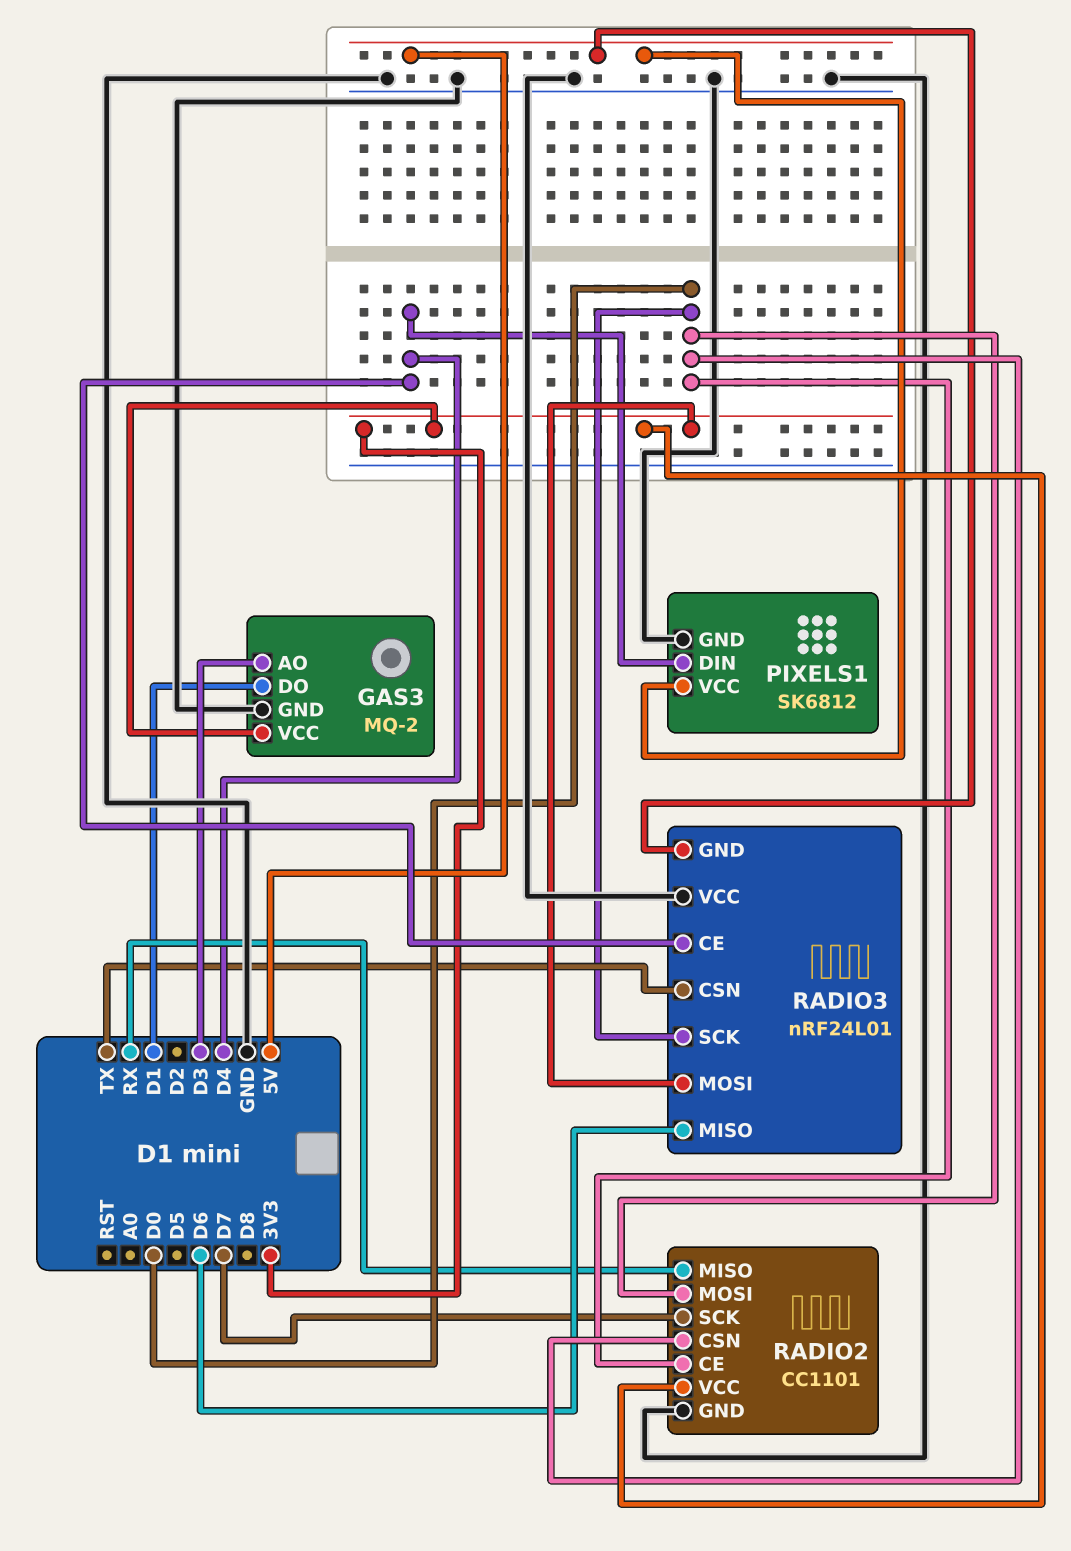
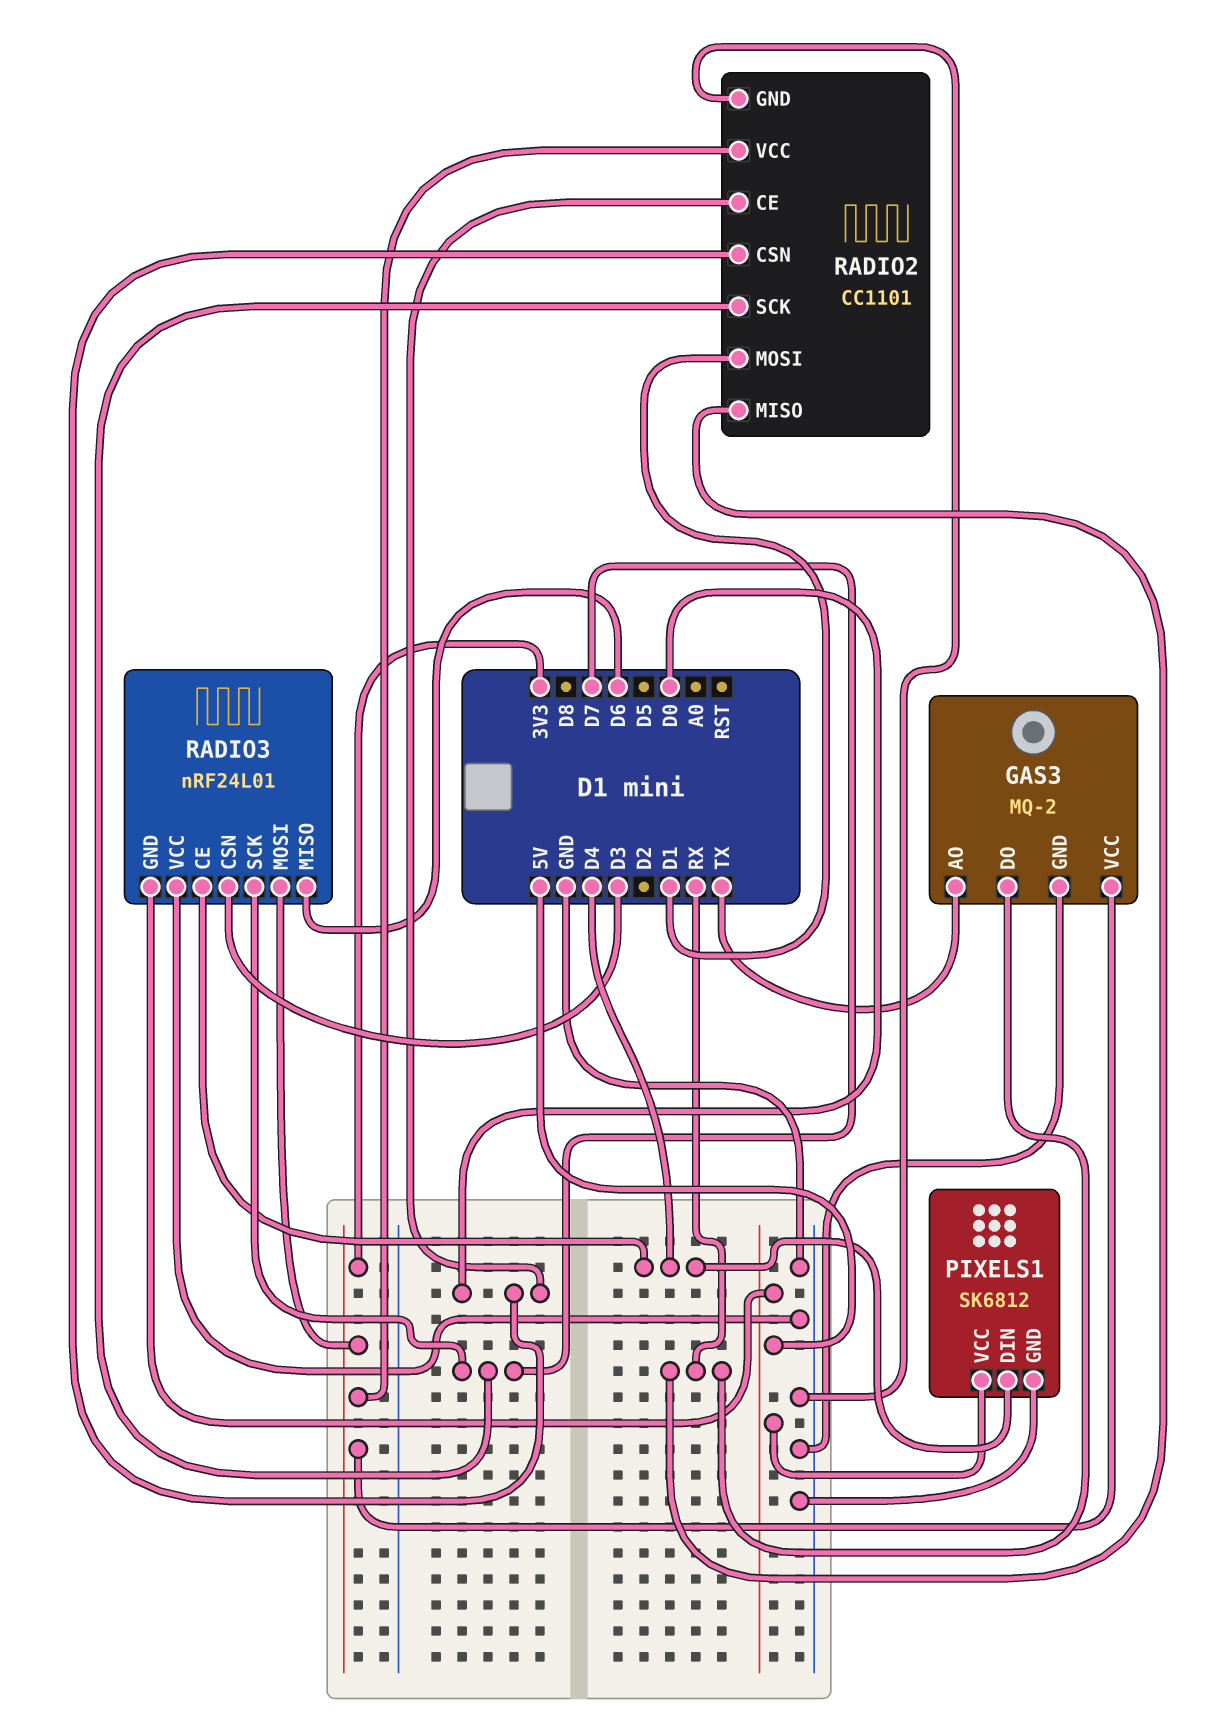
GAS3 pin AO: D3 -> TX
GAS3 pin DO: D1 -> RX
RADIO2 pin MOSI: D0 -> D1
RADIO3 pin CSN: TX -> D3
RADIO3 pin SCK: D0 -> D7

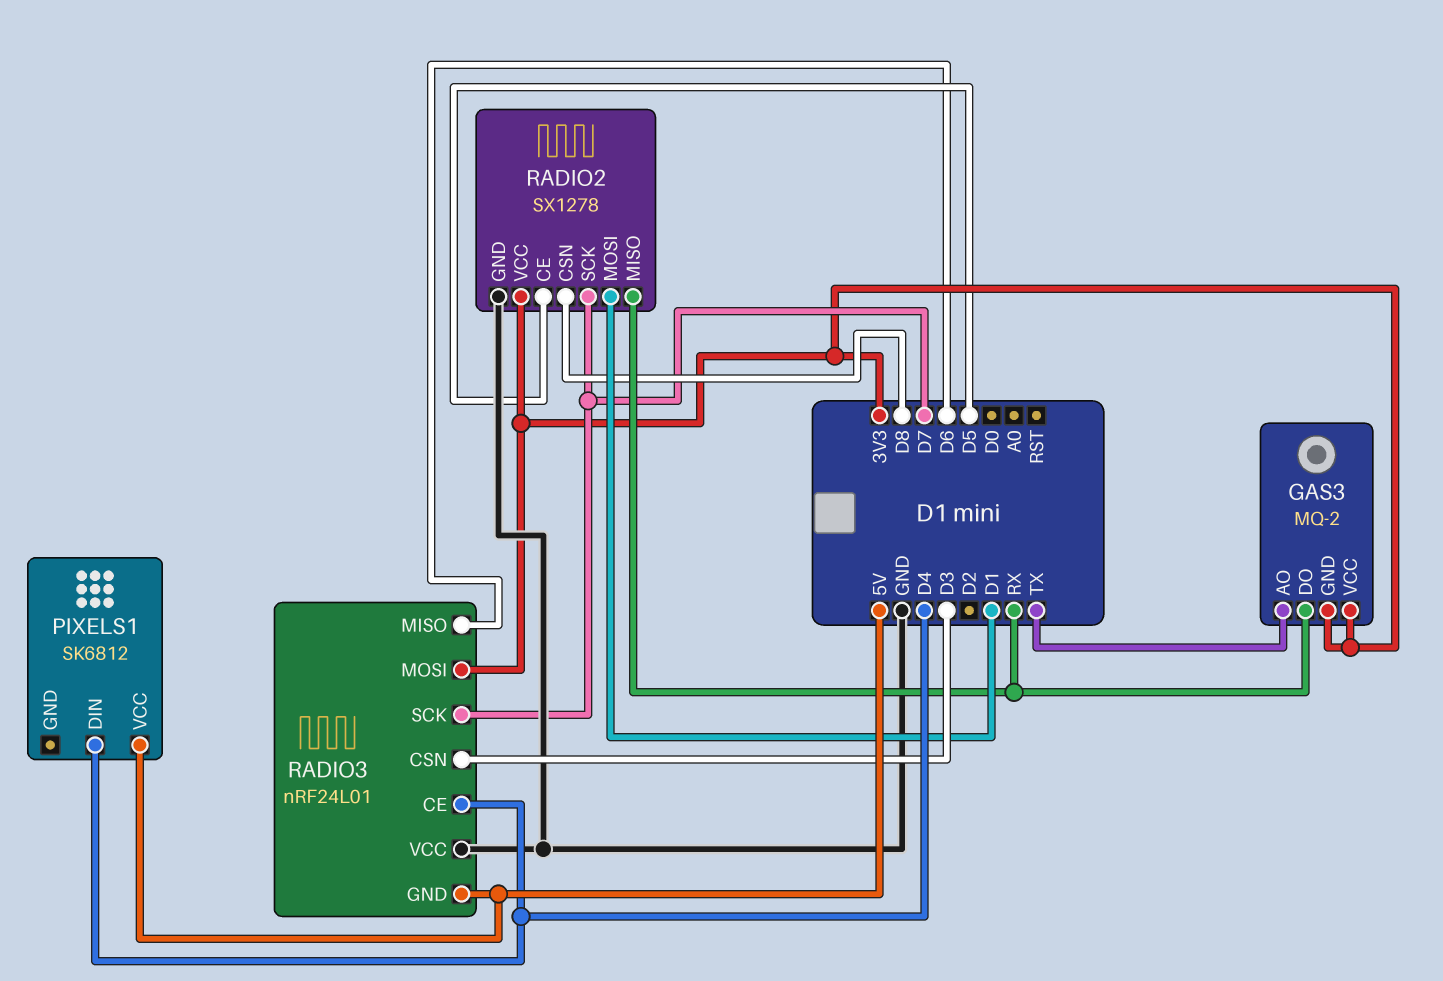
GAS3 pin GND: GND -> 3V3
PIXELS1 pin GND: GND -> none
RADIO2: CC1101 -> SX1278
RADIO2 pin CE: D0 -> D5
RADIO2 pin CSN: D0 -> D8

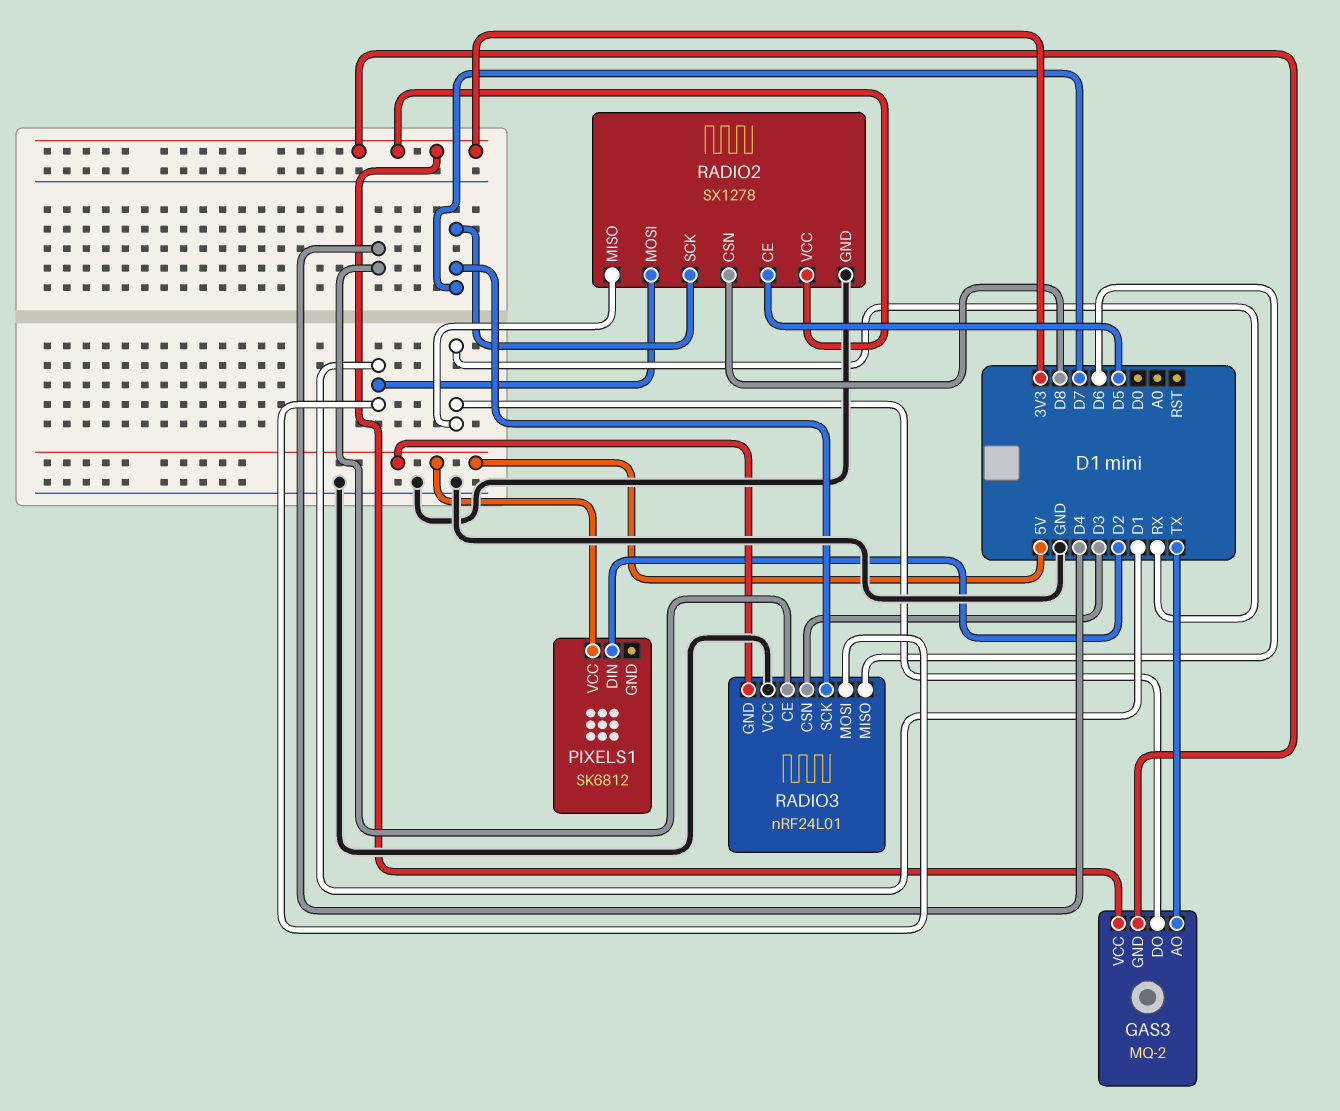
PIXELS1 pin DIN: D4 -> D2
RADIO3 pin MOSI: 3V3 -> D1

